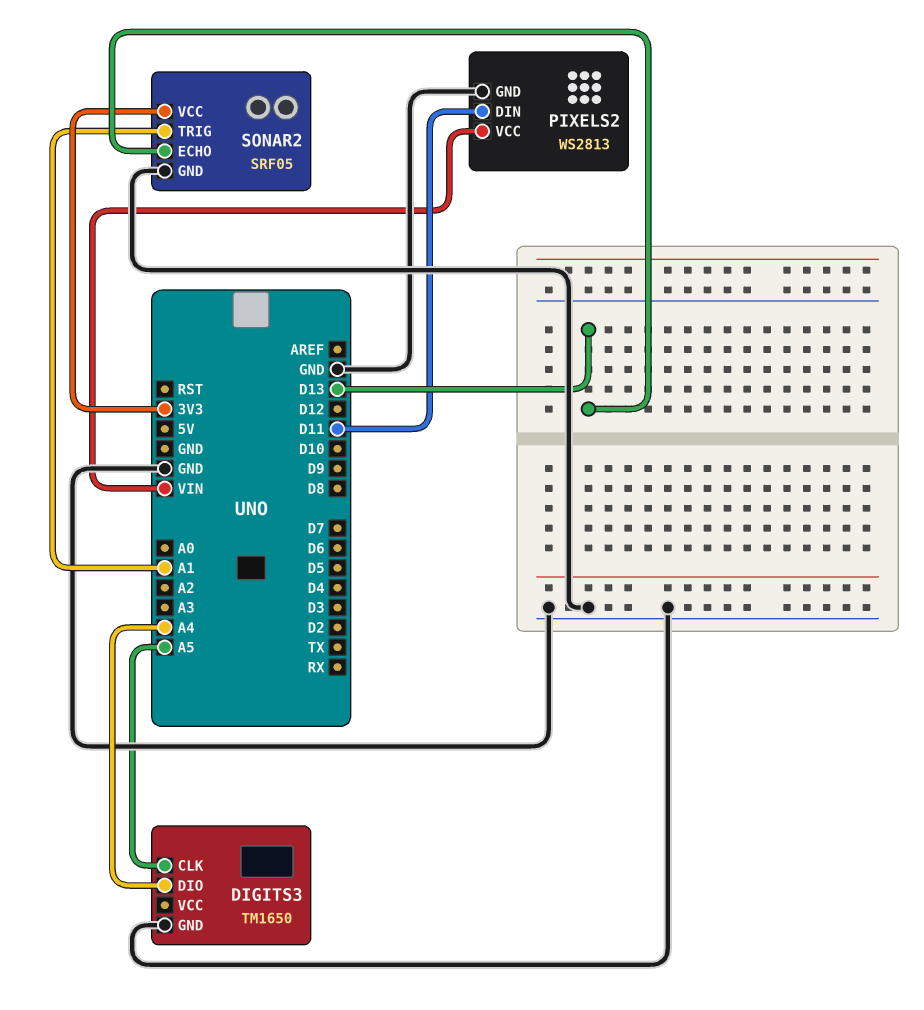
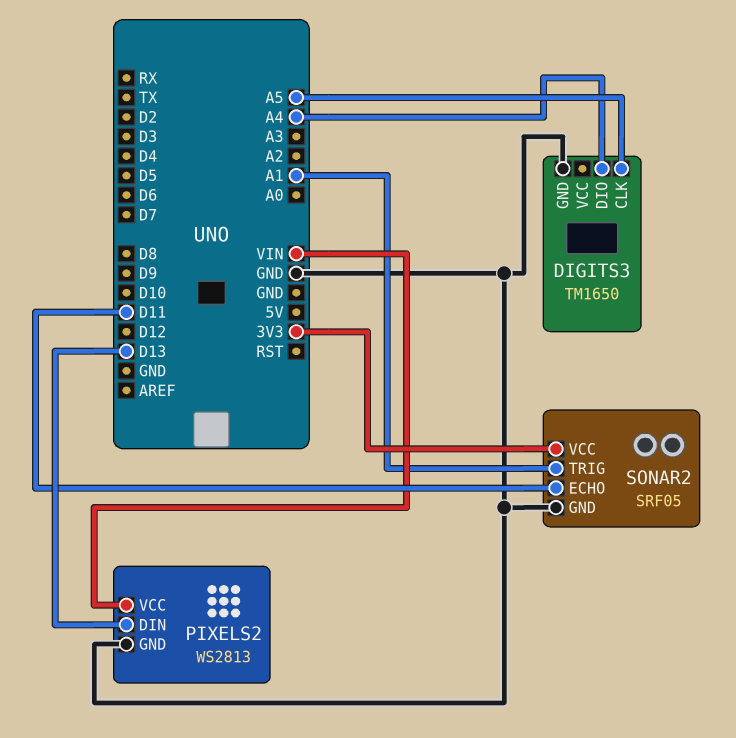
PIXELS2 pin DIN: D11 -> D13
SONAR2 pin ECHO: D13 -> D11

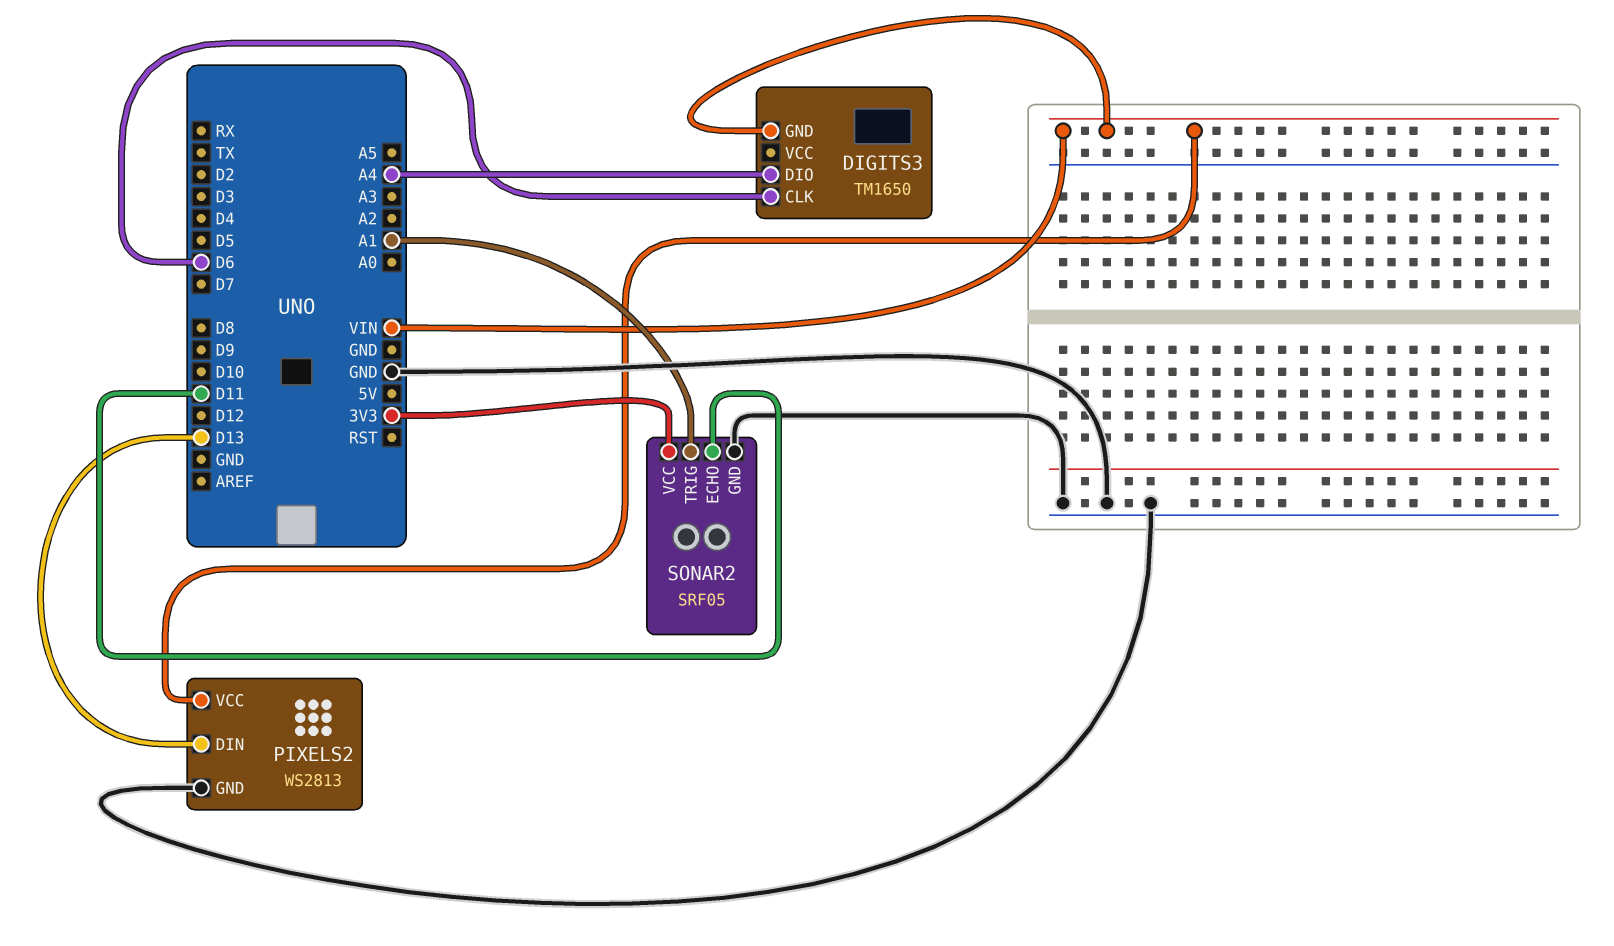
DIGITS3 pin CLK: A5 -> D6
DIGITS3 pin GND: GND -> VIN

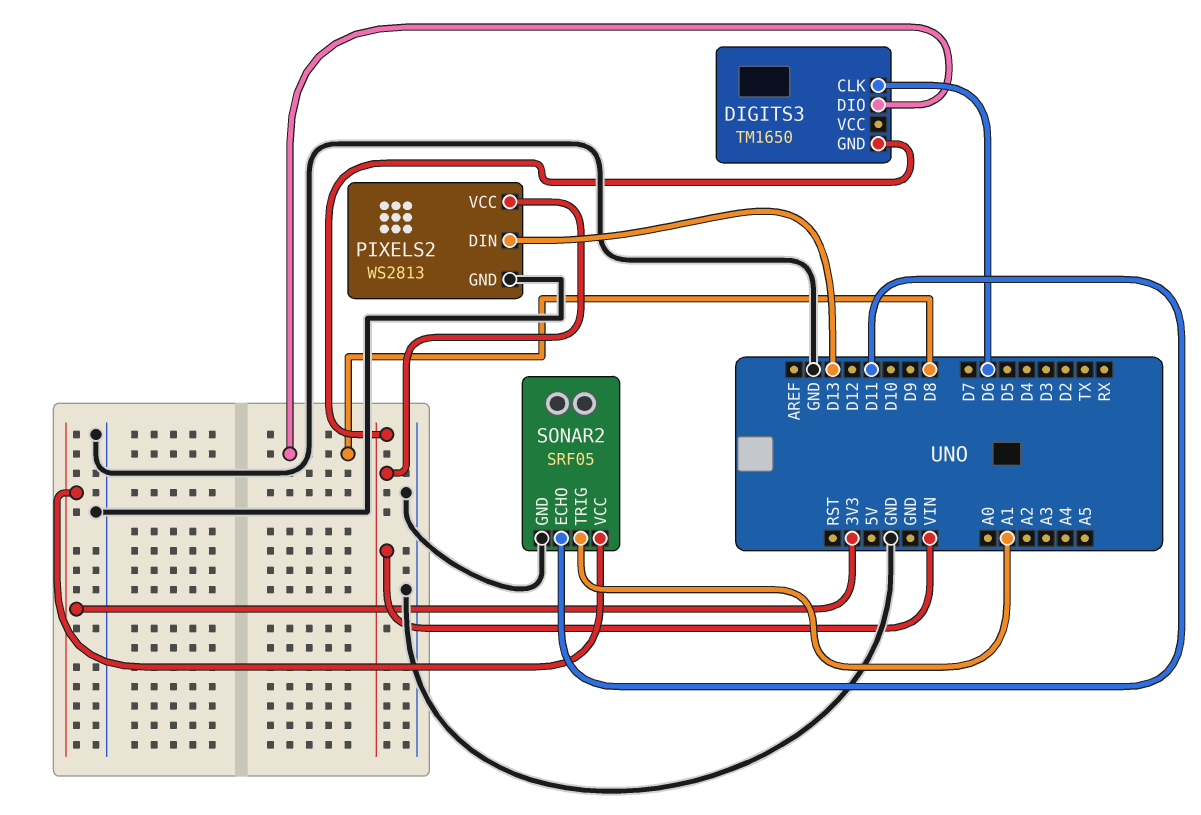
DIGITS3 pin DIO: A4 -> D8

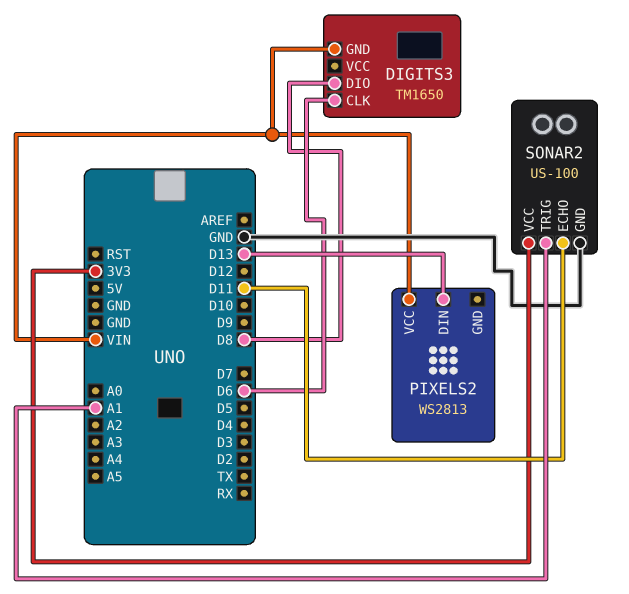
PIXELS2 pin GND: GND -> none
SONAR2: SRF05 -> US-100

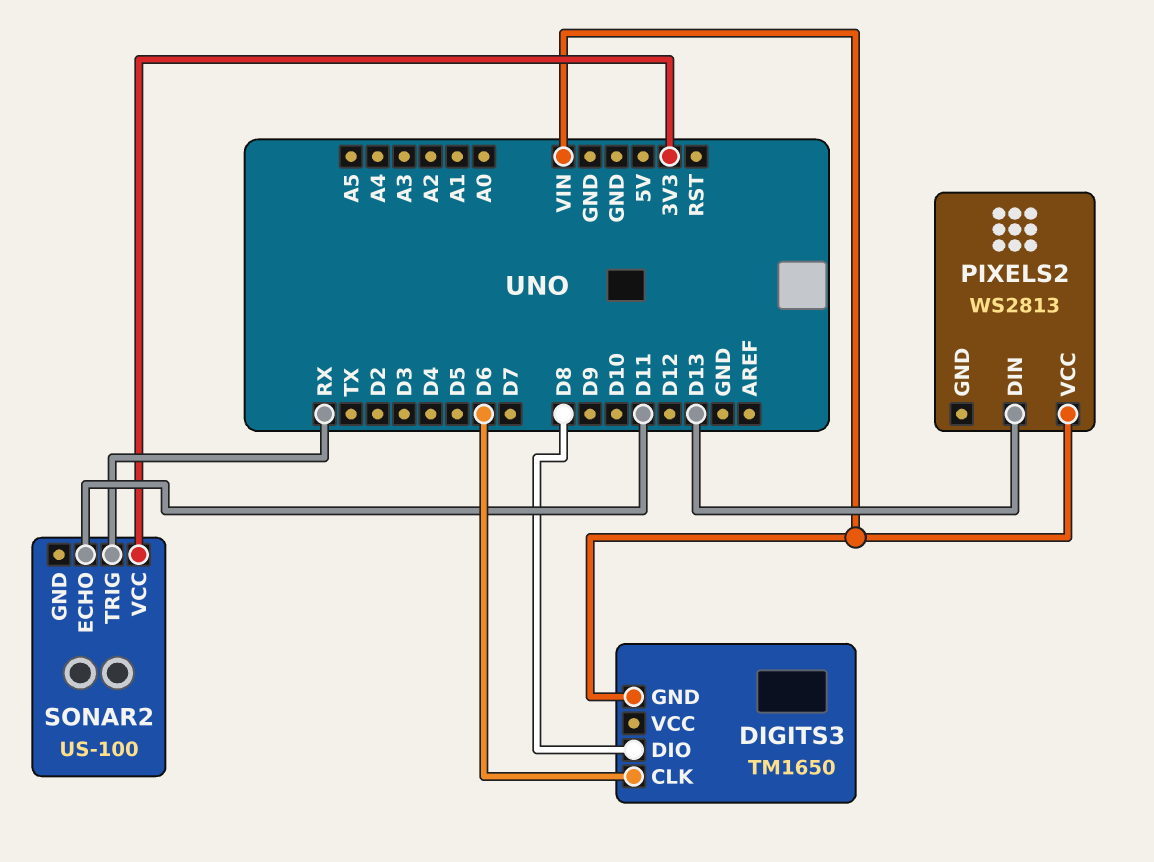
SONAR2 pin GND: GND -> none
SONAR2 pin TRIG: A1 -> RX

